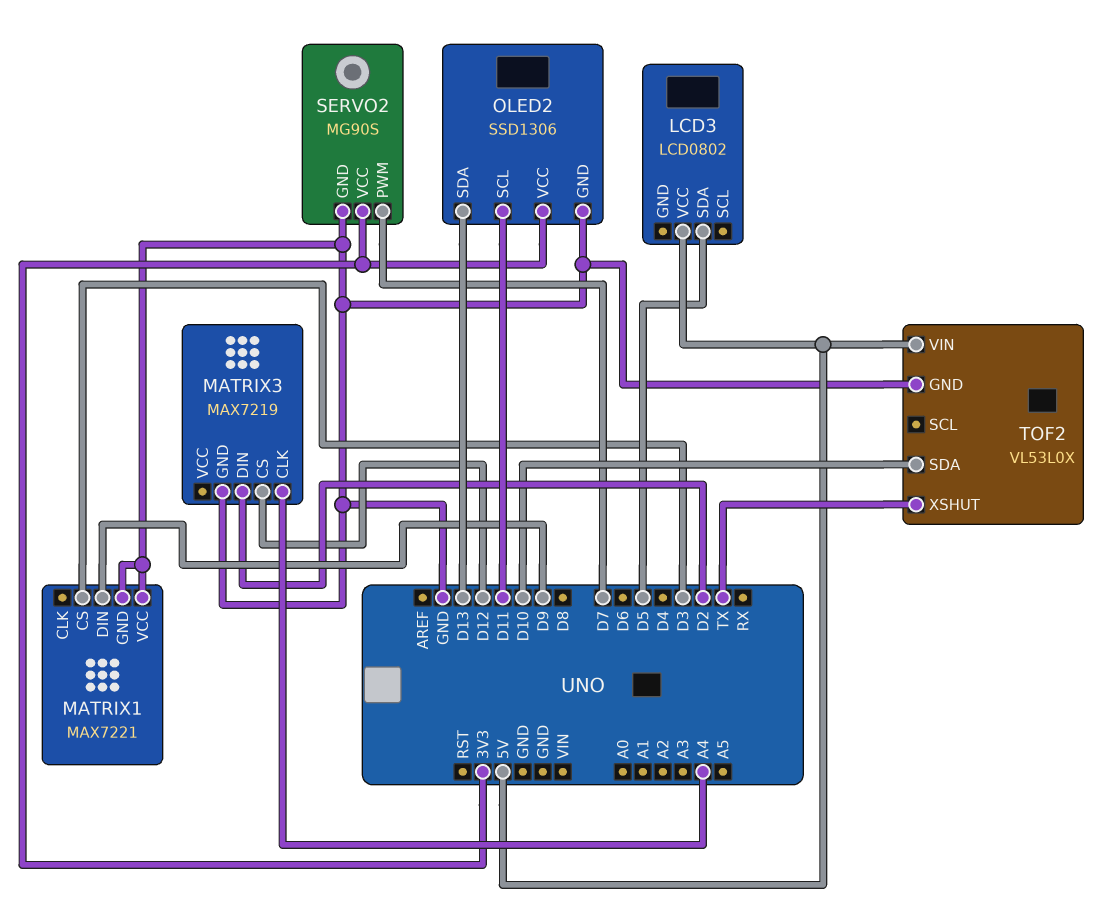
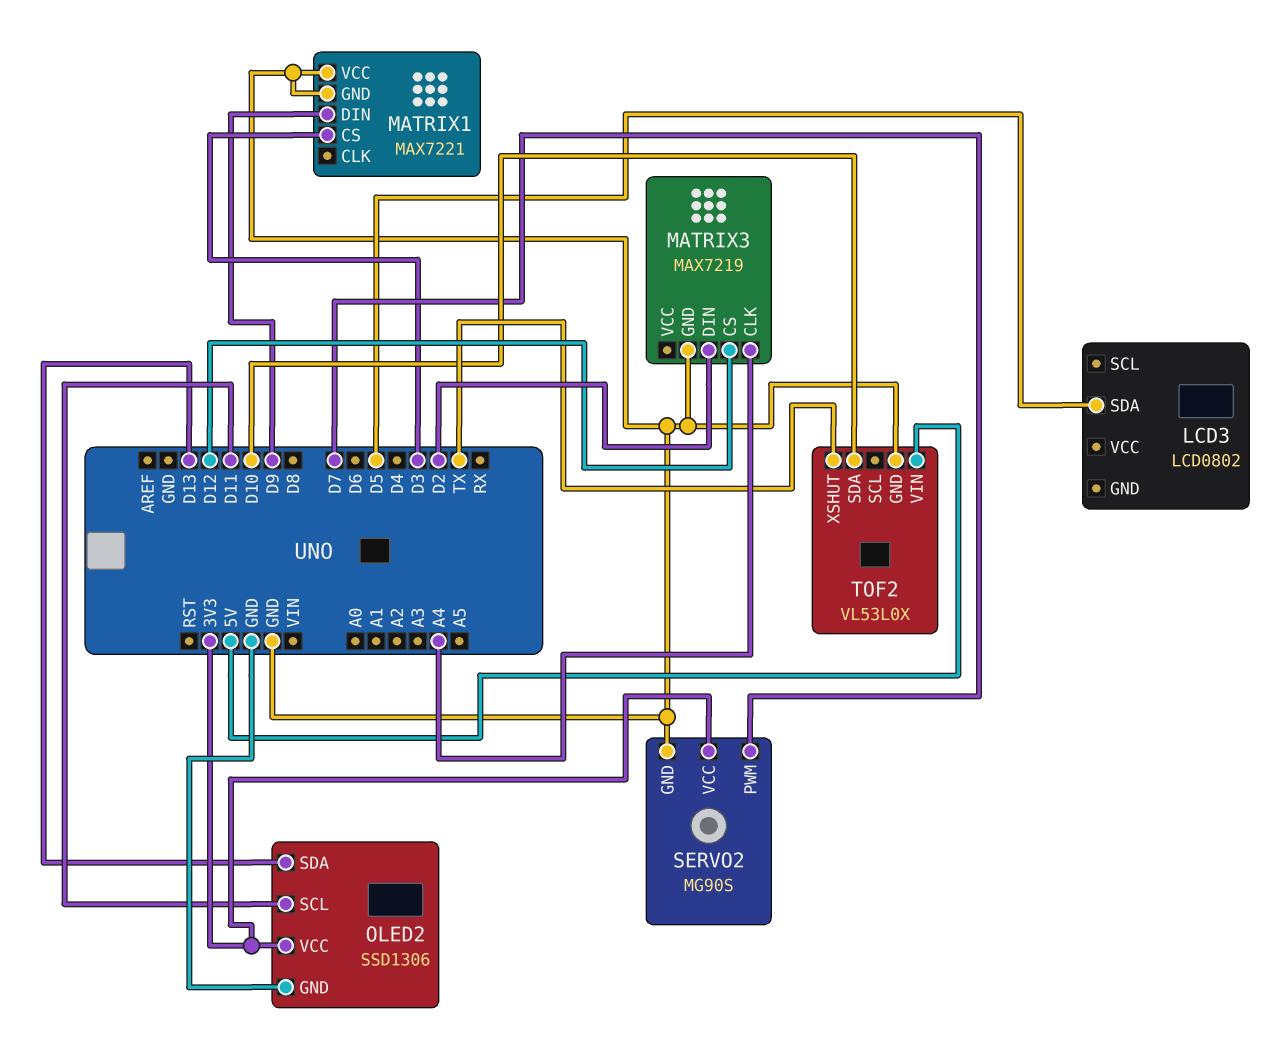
LCD3 pin VCC: 5V -> none

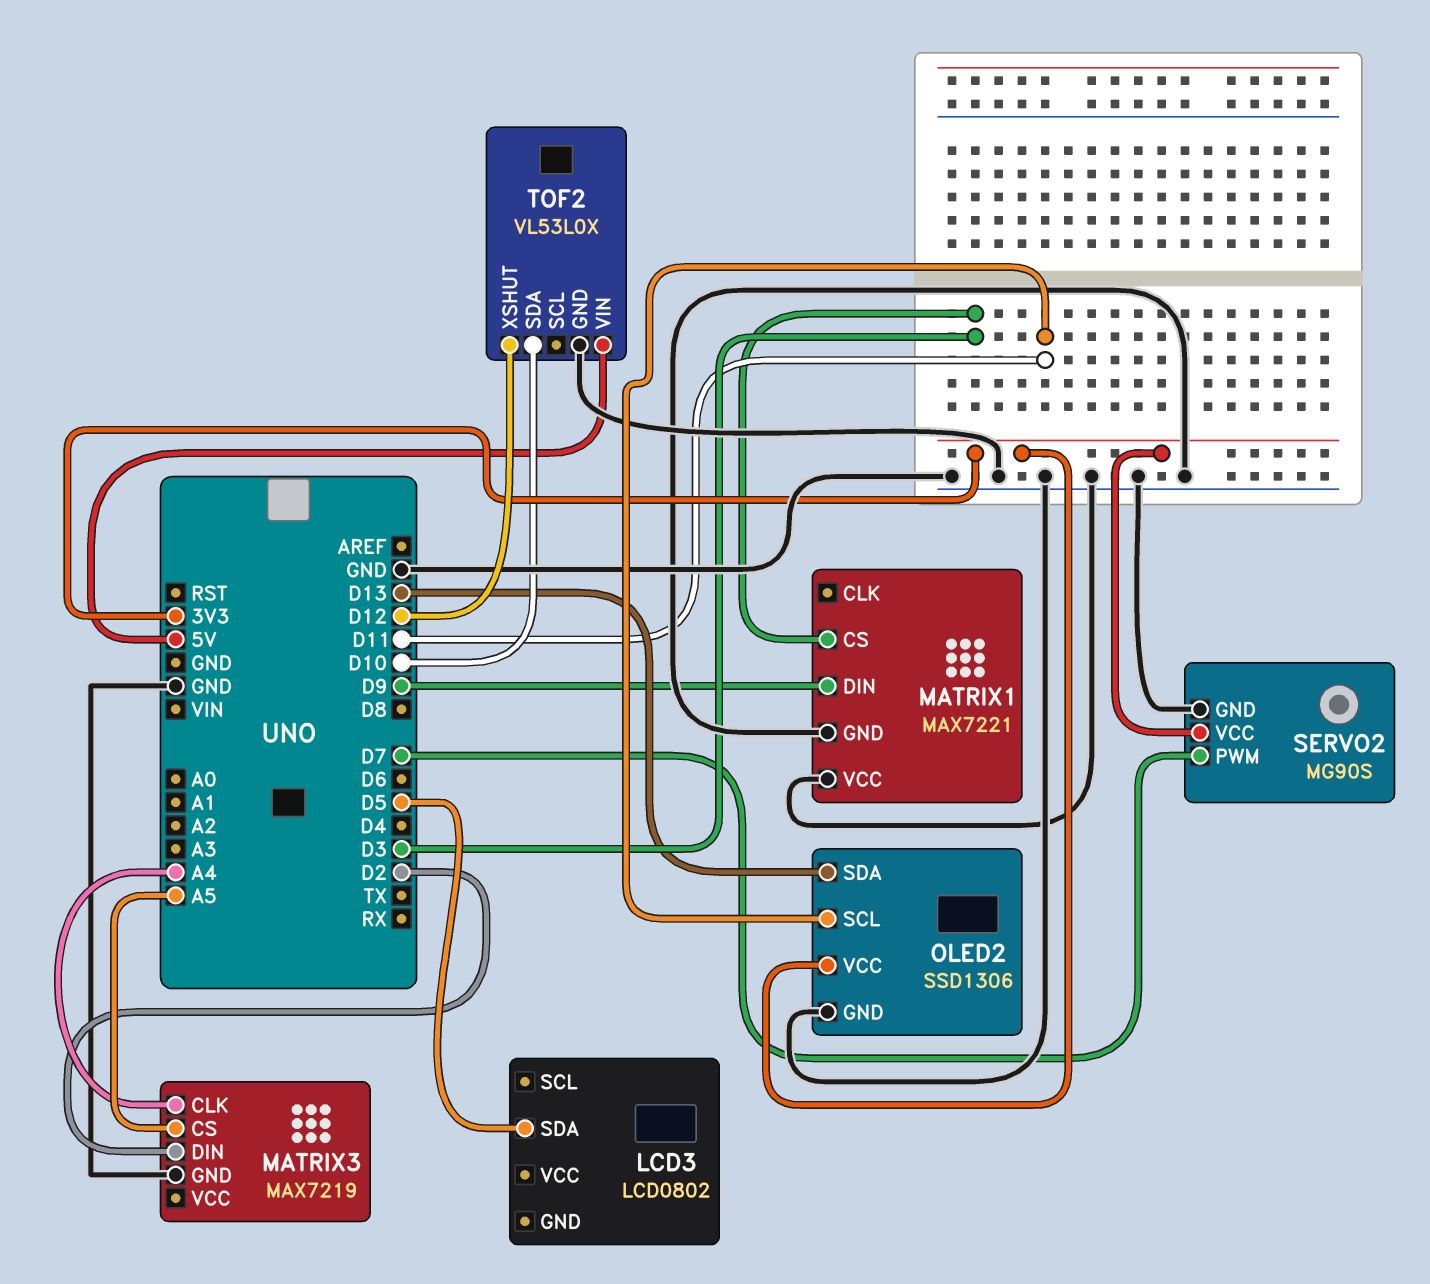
MATRIX3 pin CS: D12 -> A5
TOF2 pin XSHUT: TX -> D12

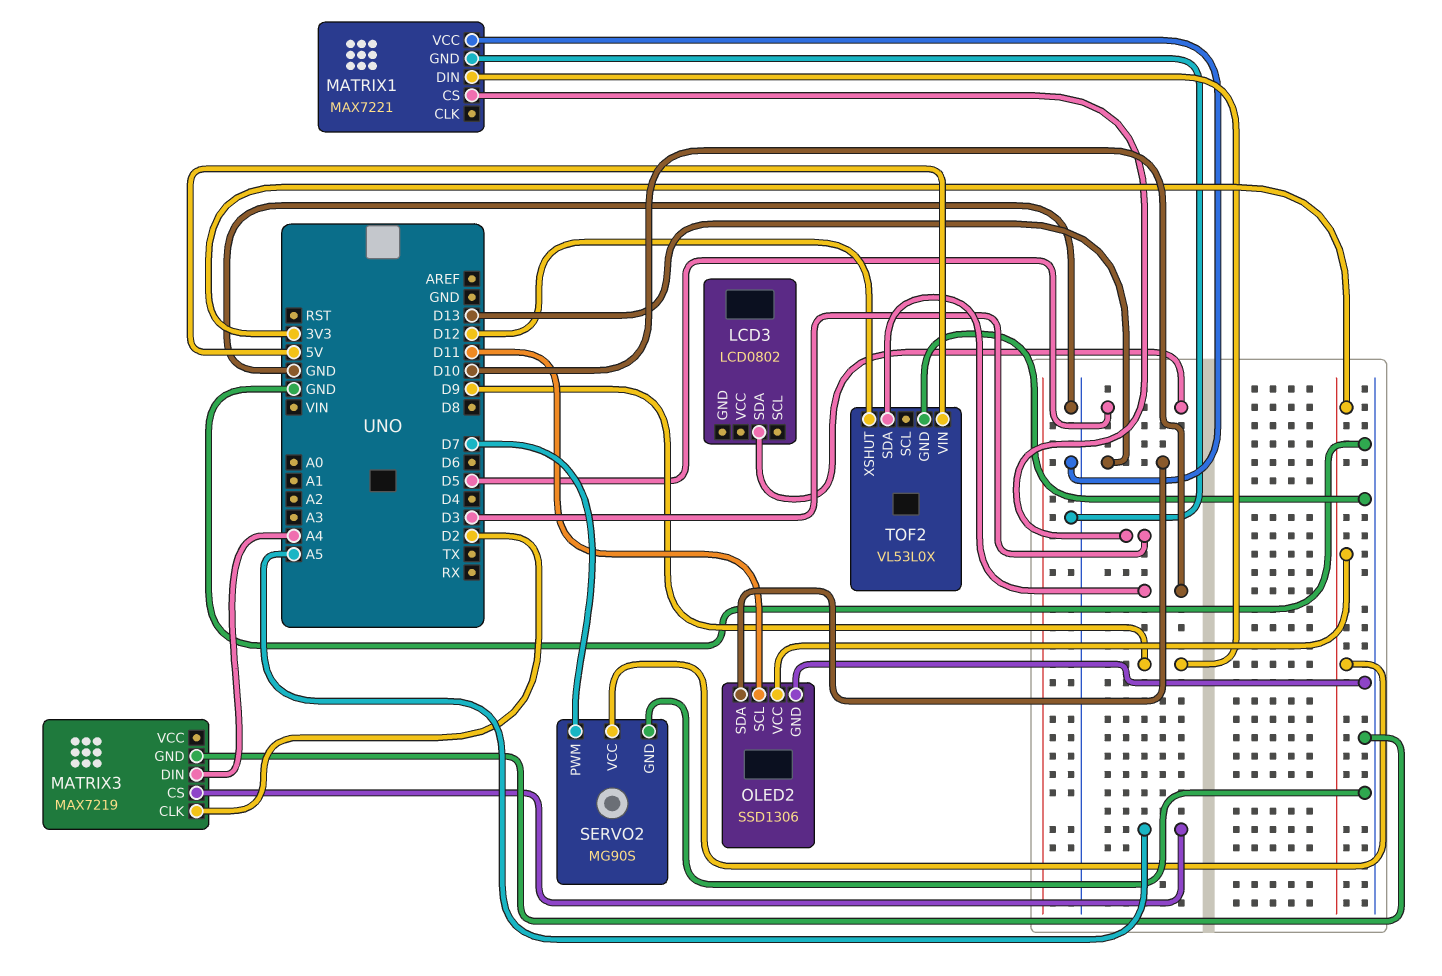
MATRIX3 pin CLK: A4 -> D2
MATRIX3 pin DIN: D2 -> A4

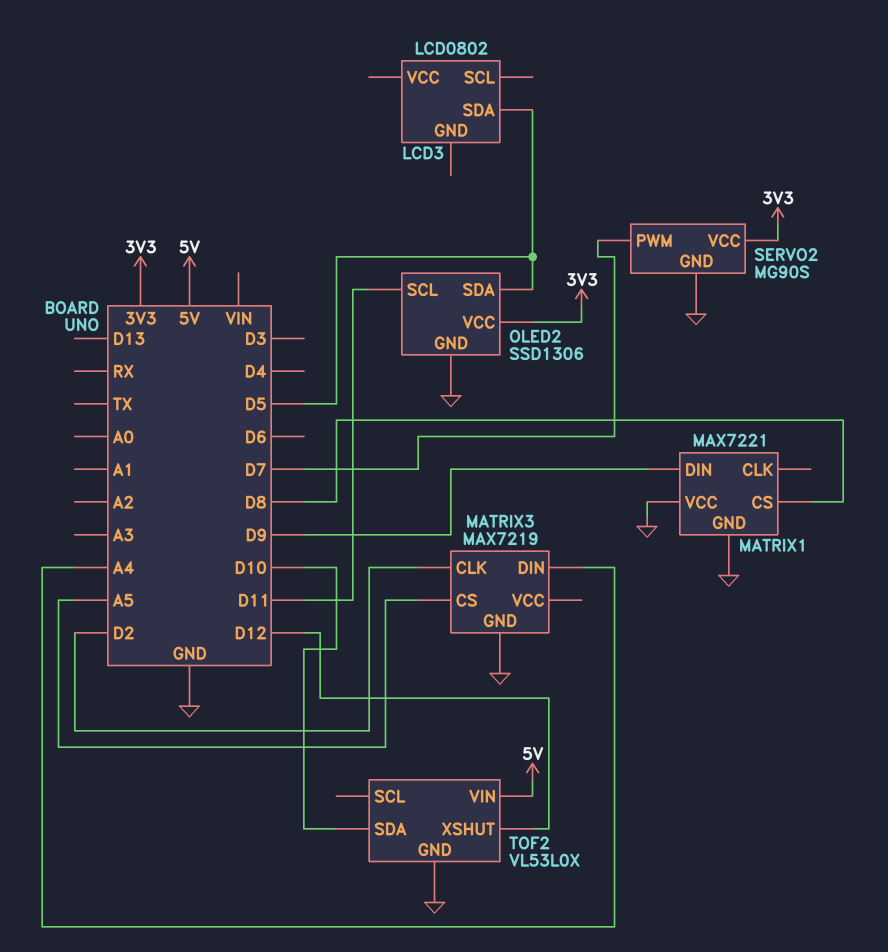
MATRIX1 pin CS: D3 -> D8
OLED2 pin SDA: D13 -> D5

